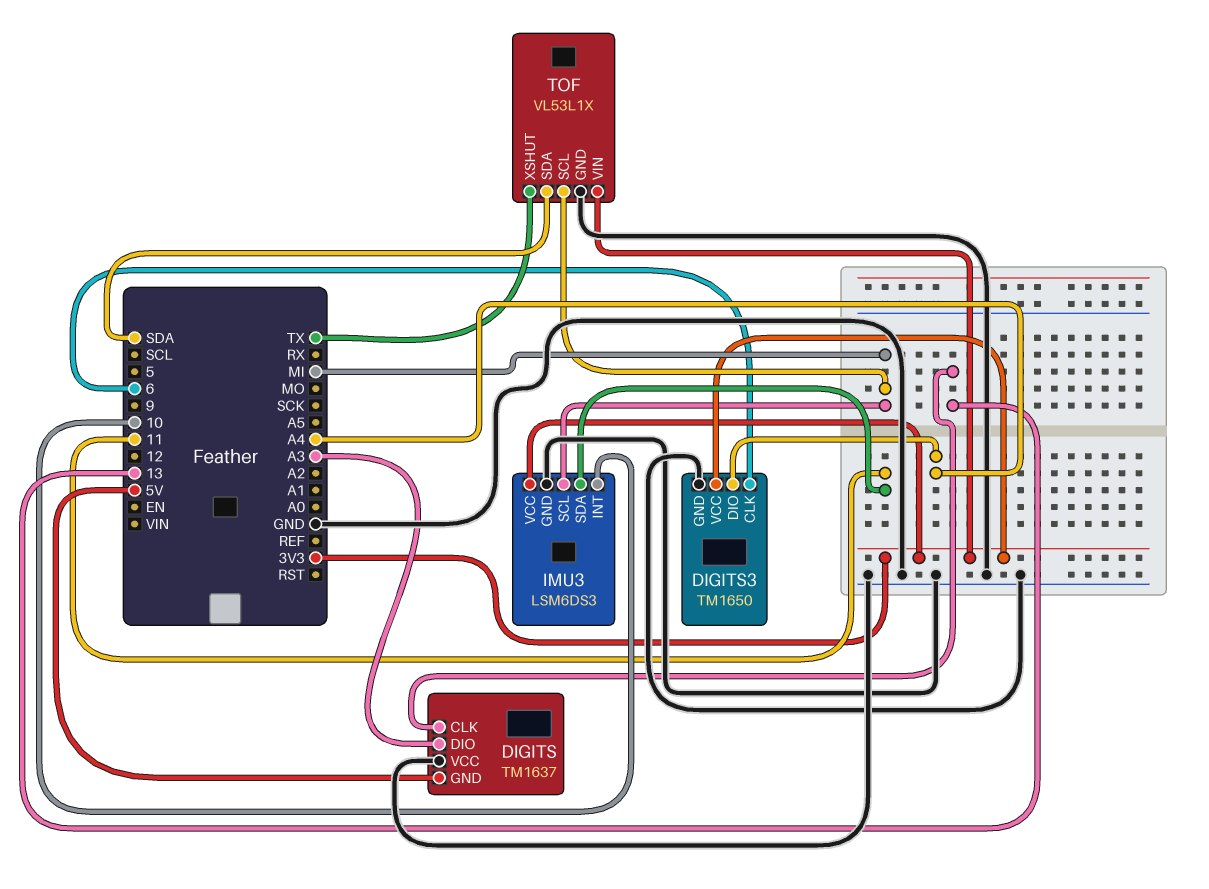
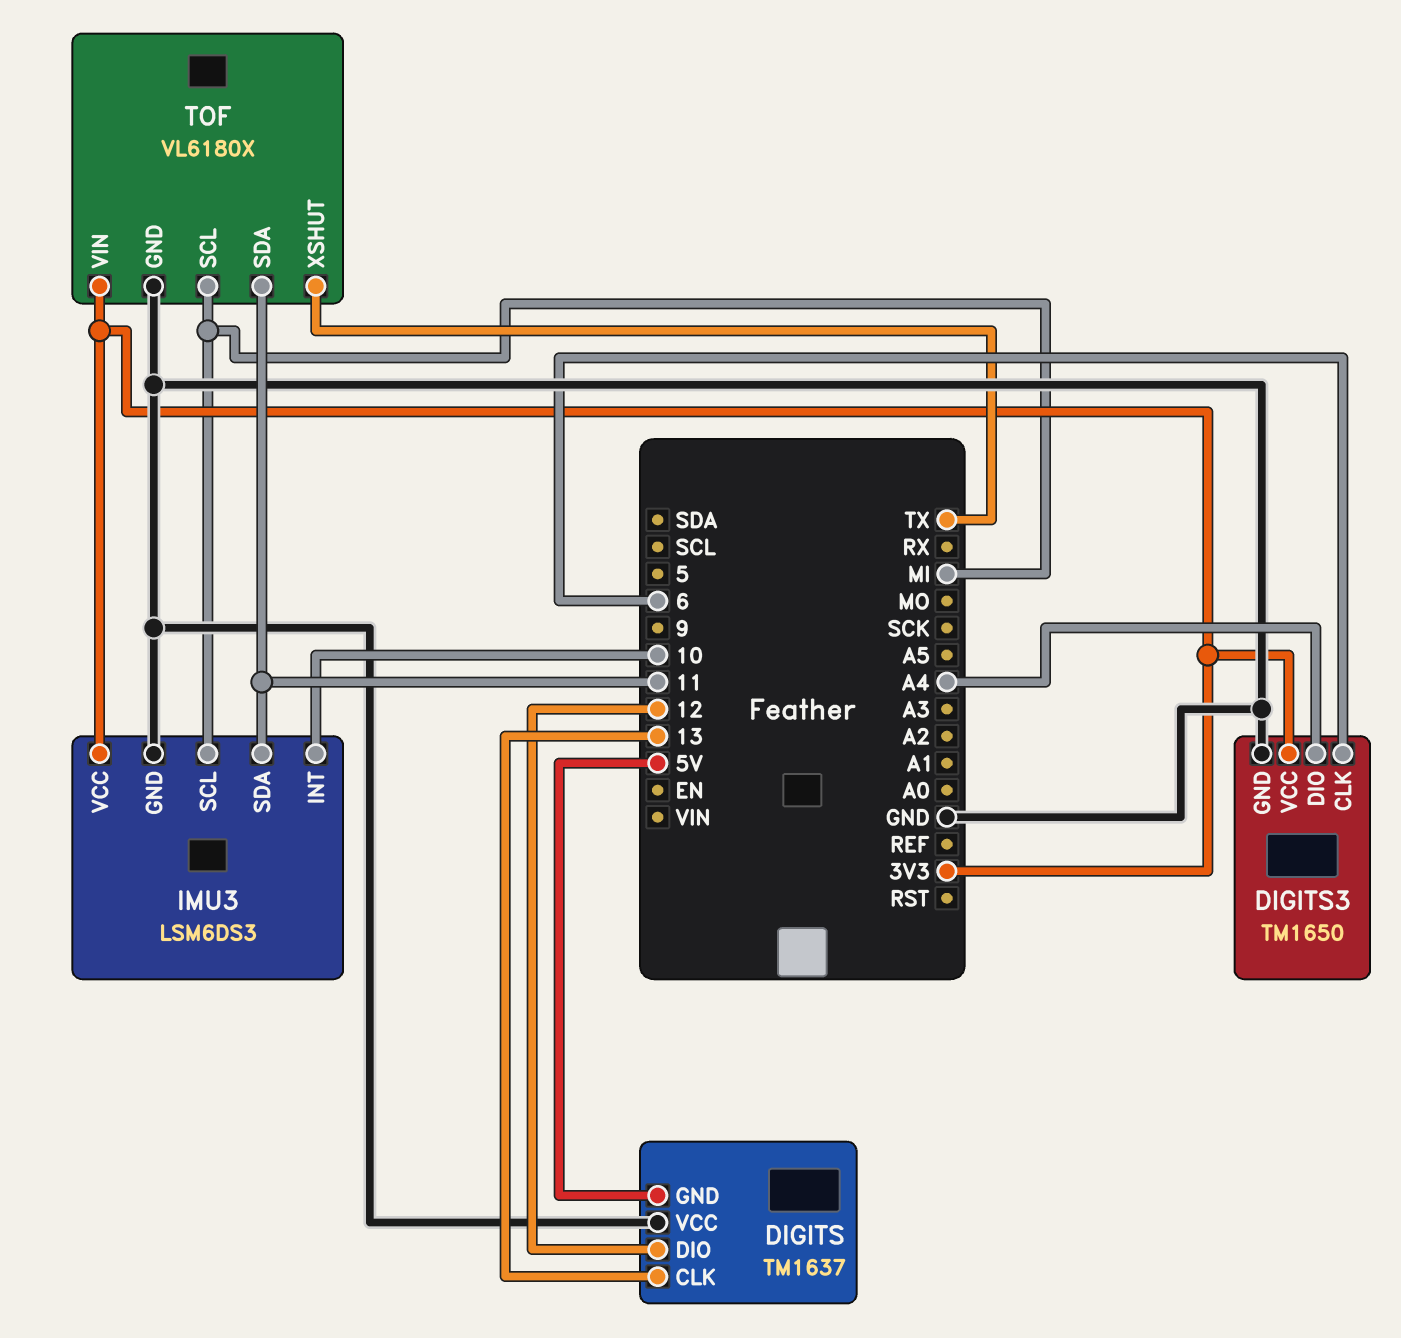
DIGITS pin DIO: A3 -> 12
TOF: VL53L1X -> VL6180X
TOF pin SDA: SDA -> 11

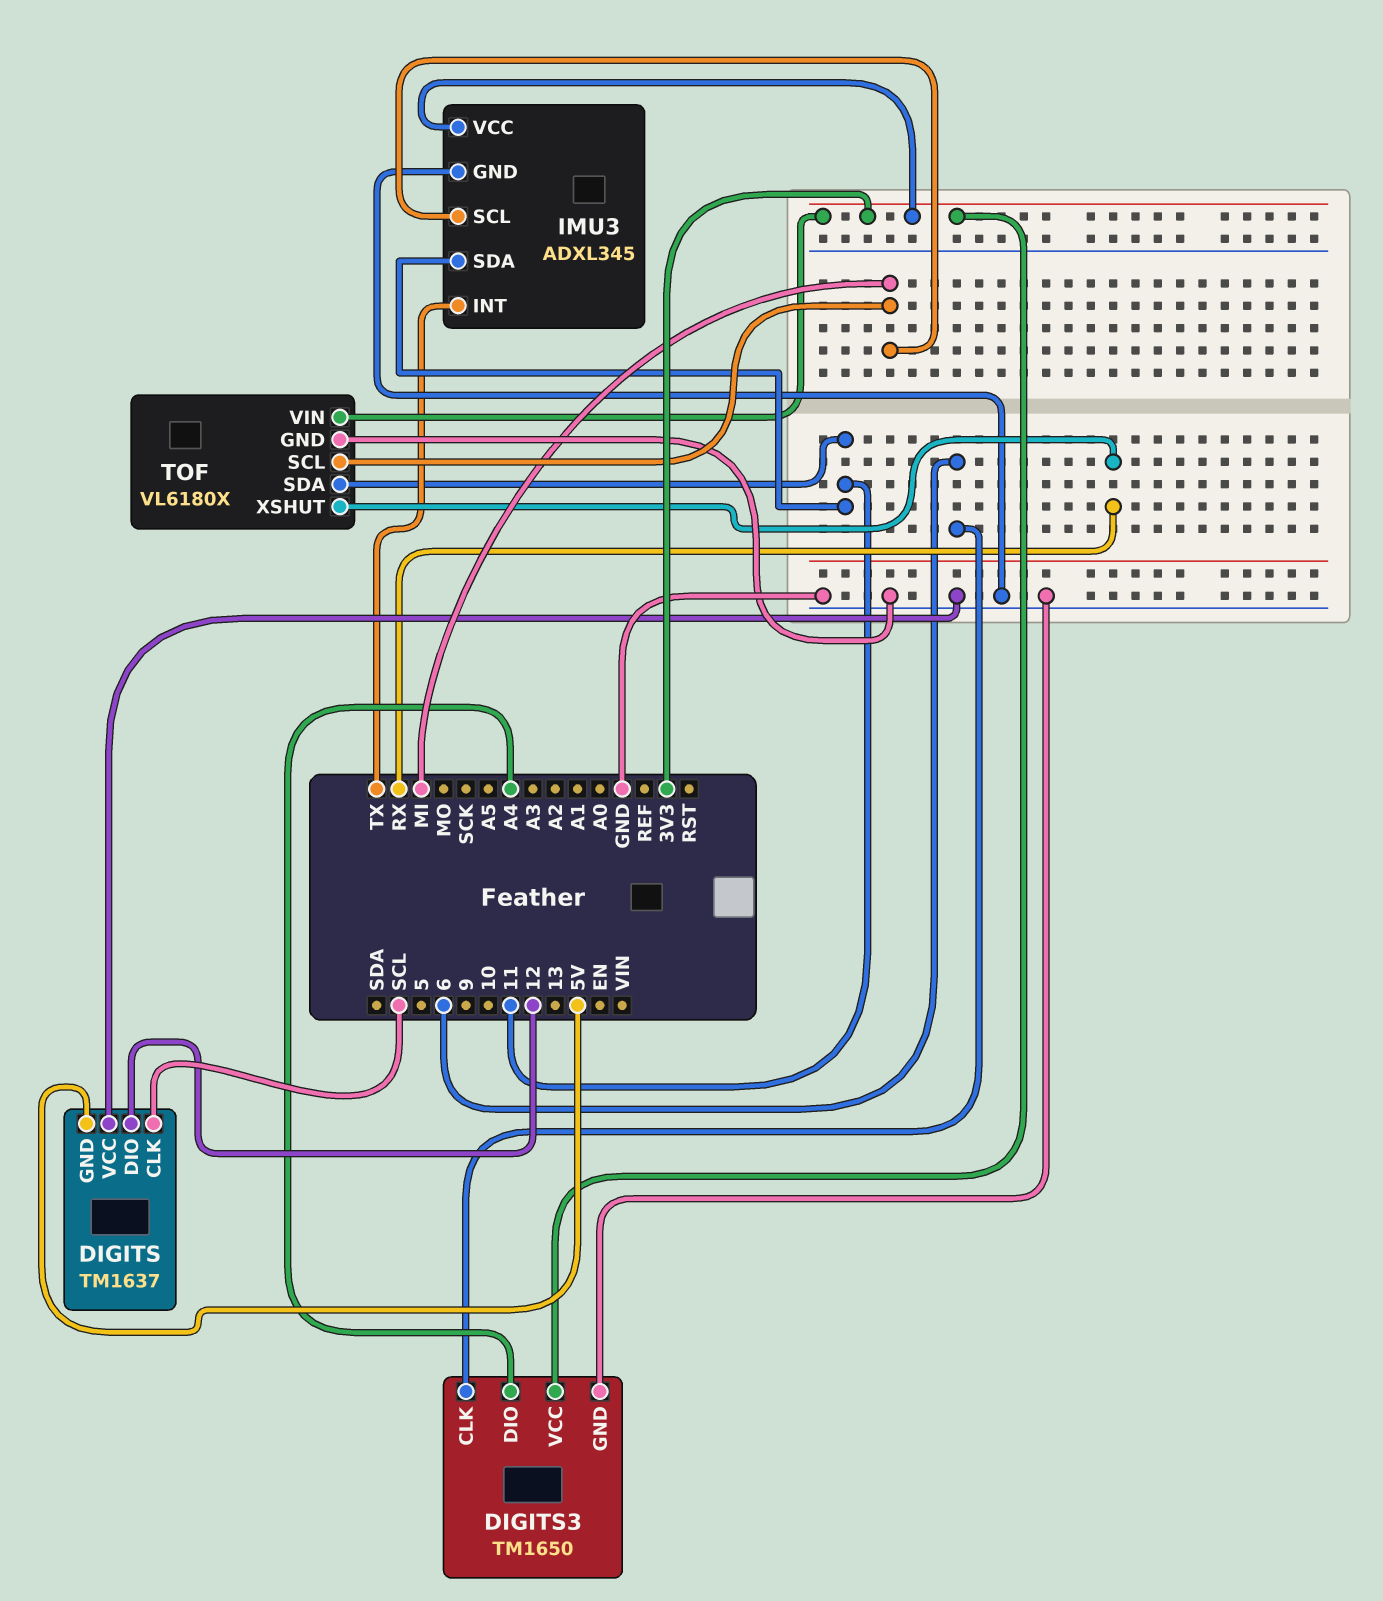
DIGITS pin CLK: 13 -> SCL
IMU3: LSM6DS3 -> ADXL345
IMU3 pin INT: 10 -> TX
TOF pin XSHUT: TX -> RX

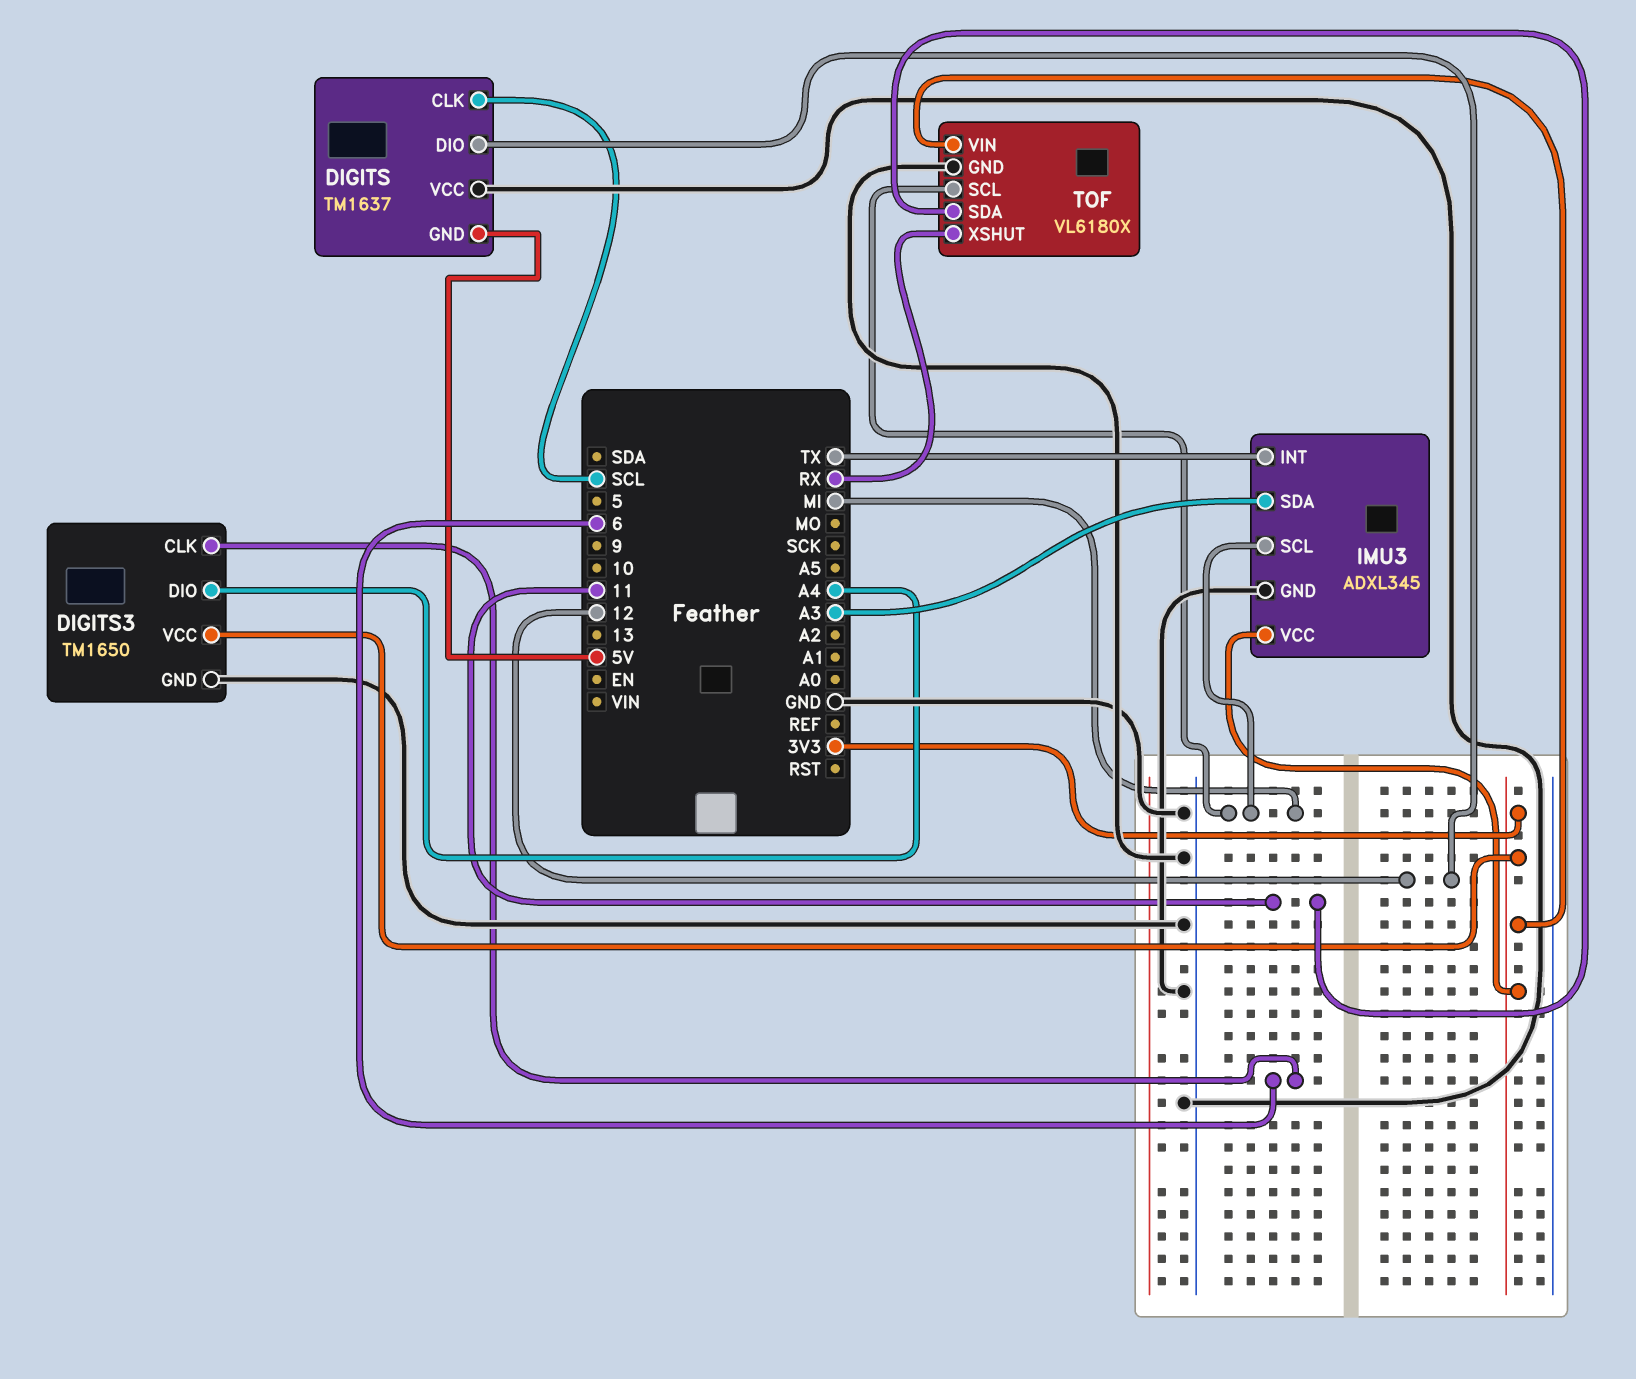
IMU3 pin SDA: 11 -> A3

